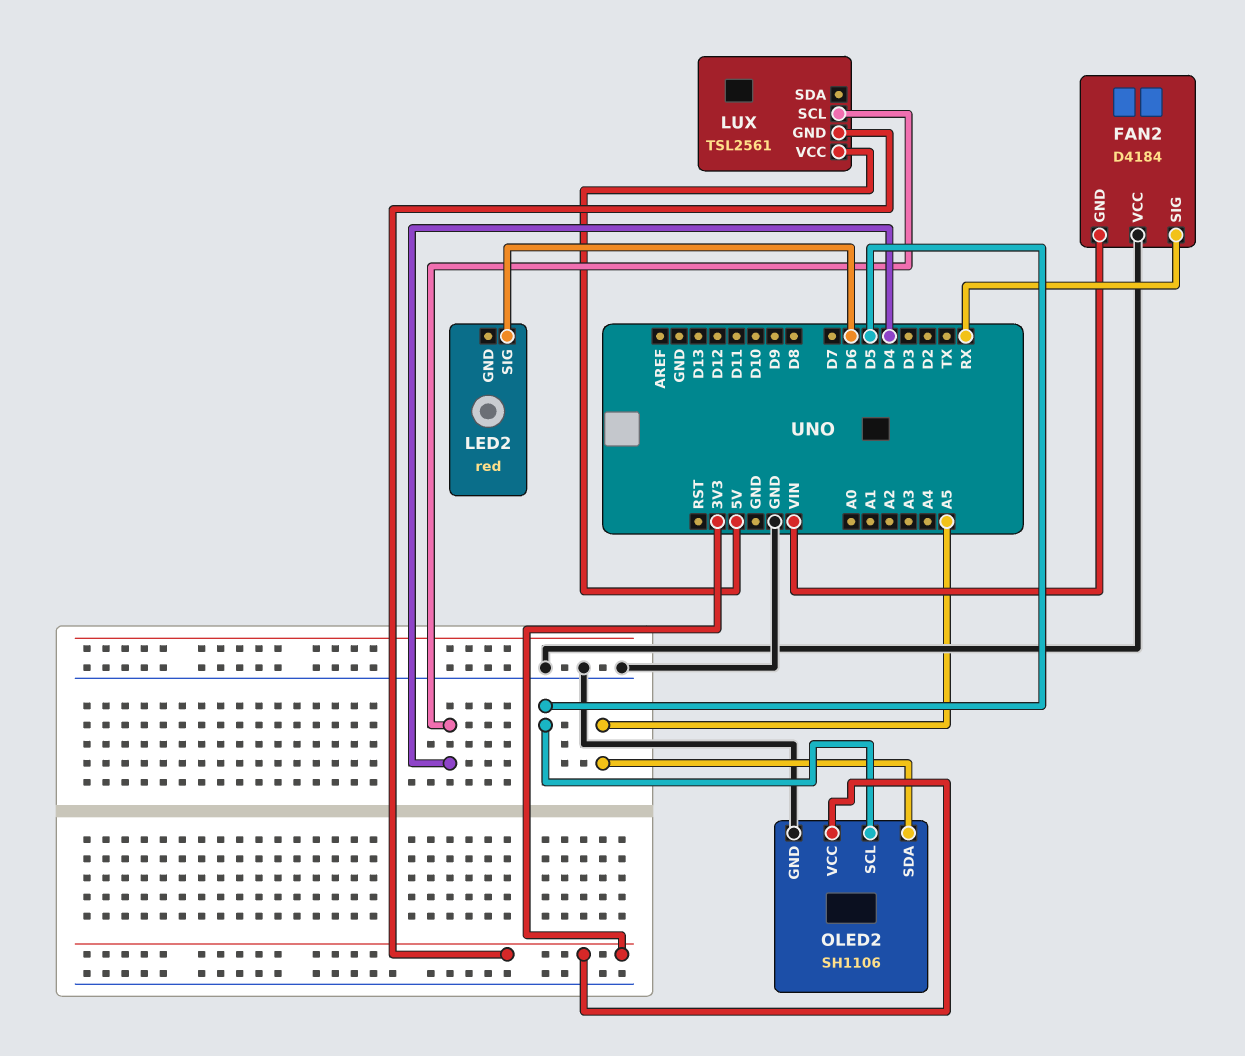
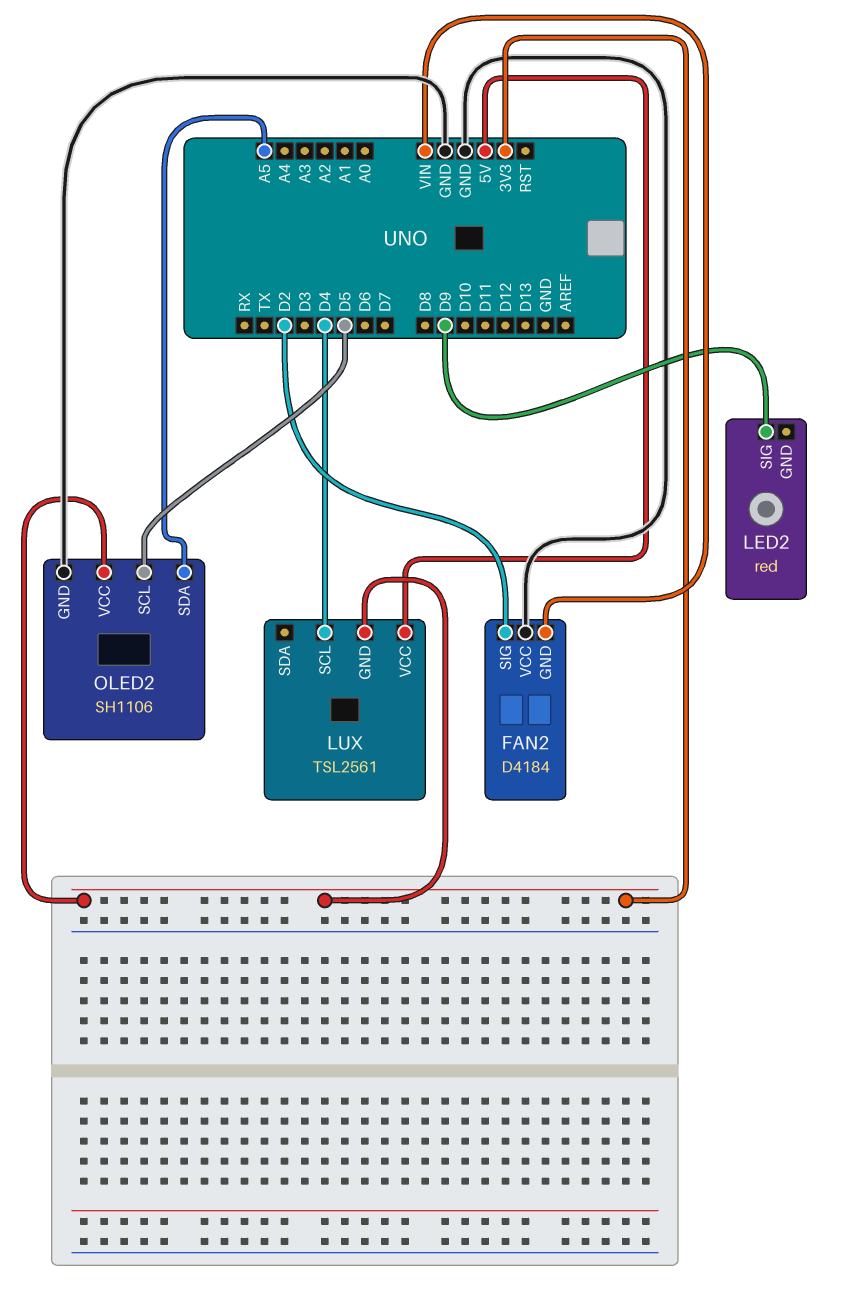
FAN2 pin SIG: RX -> D2
LED2 pin SIG: D6 -> D9

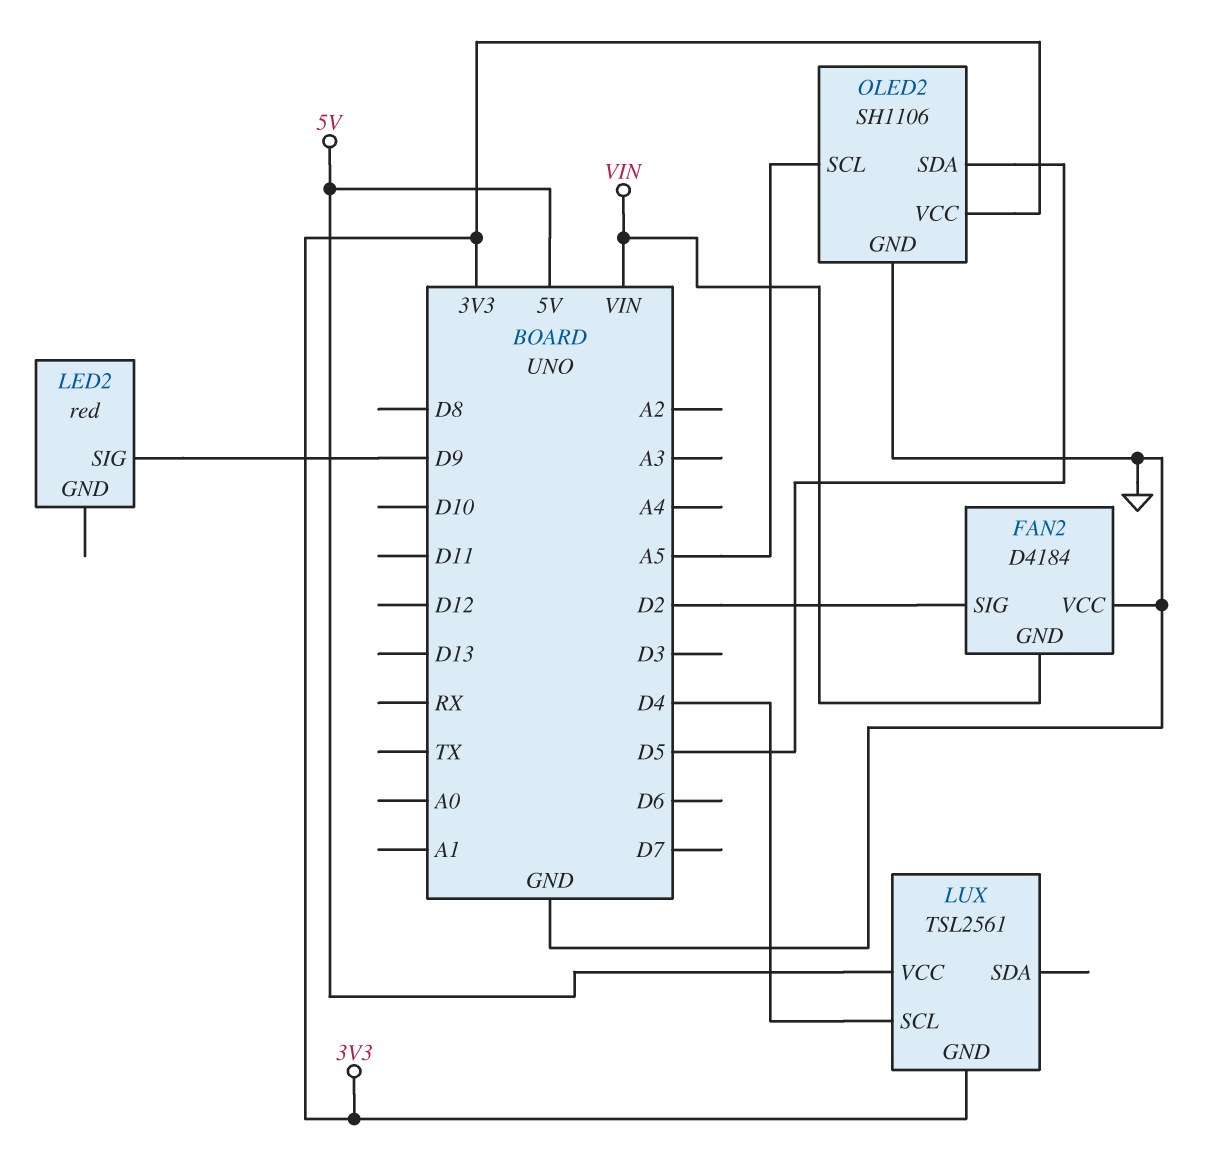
OLED2 pin SCL: D5 -> A5
OLED2 pin SDA: A5 -> D5

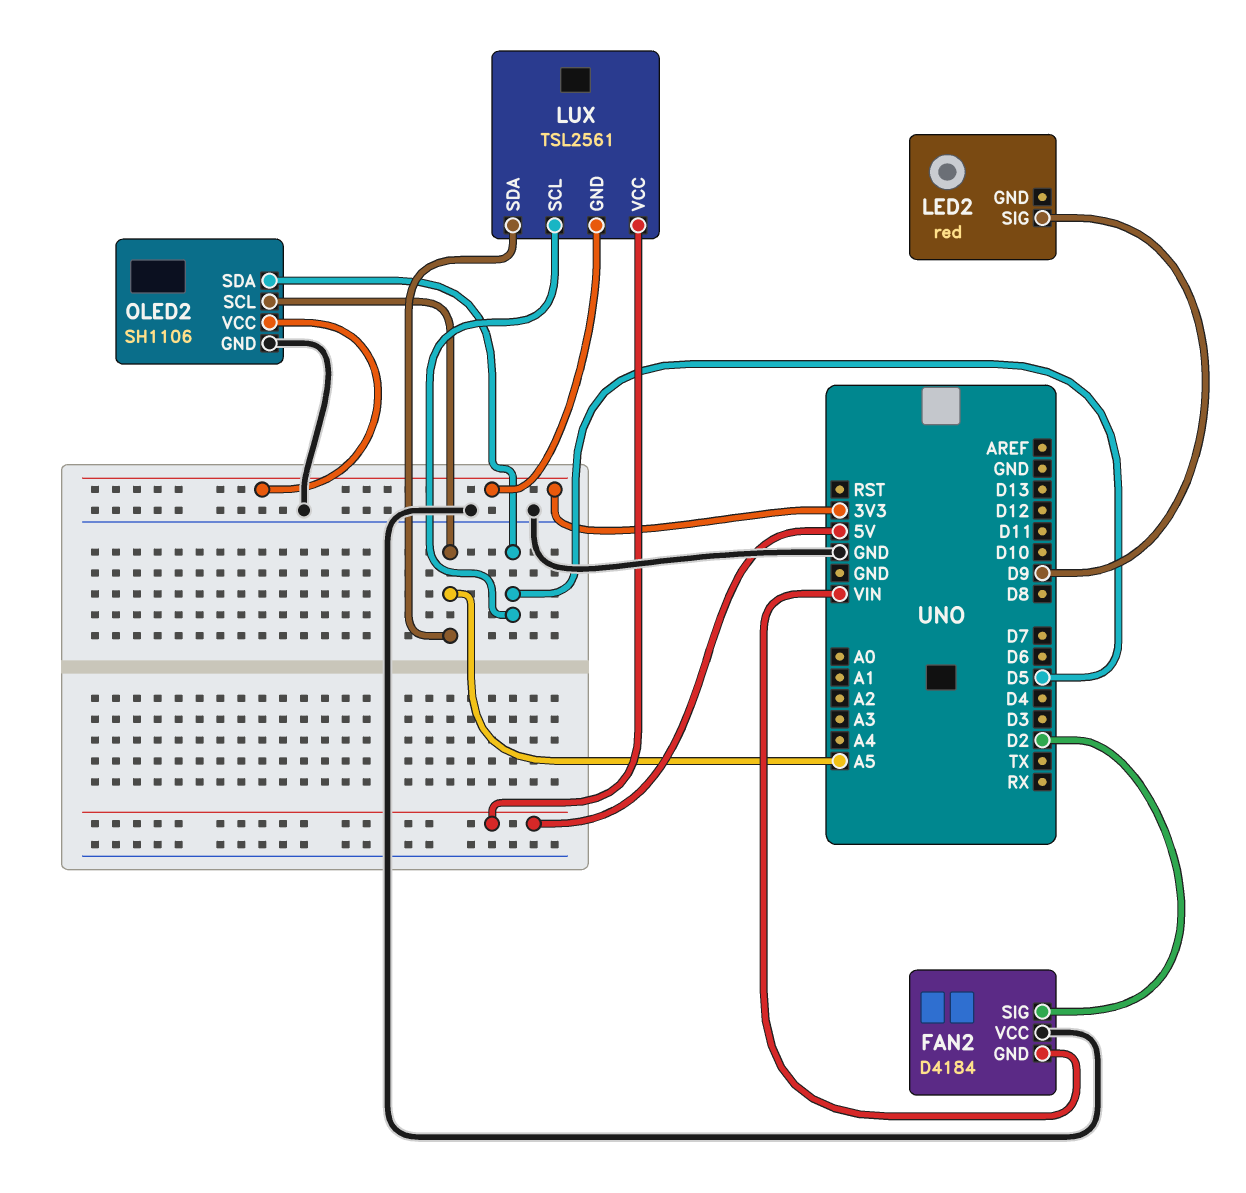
LUX pin SCL: D4 -> D5
LUX pin SDA: none -> A5

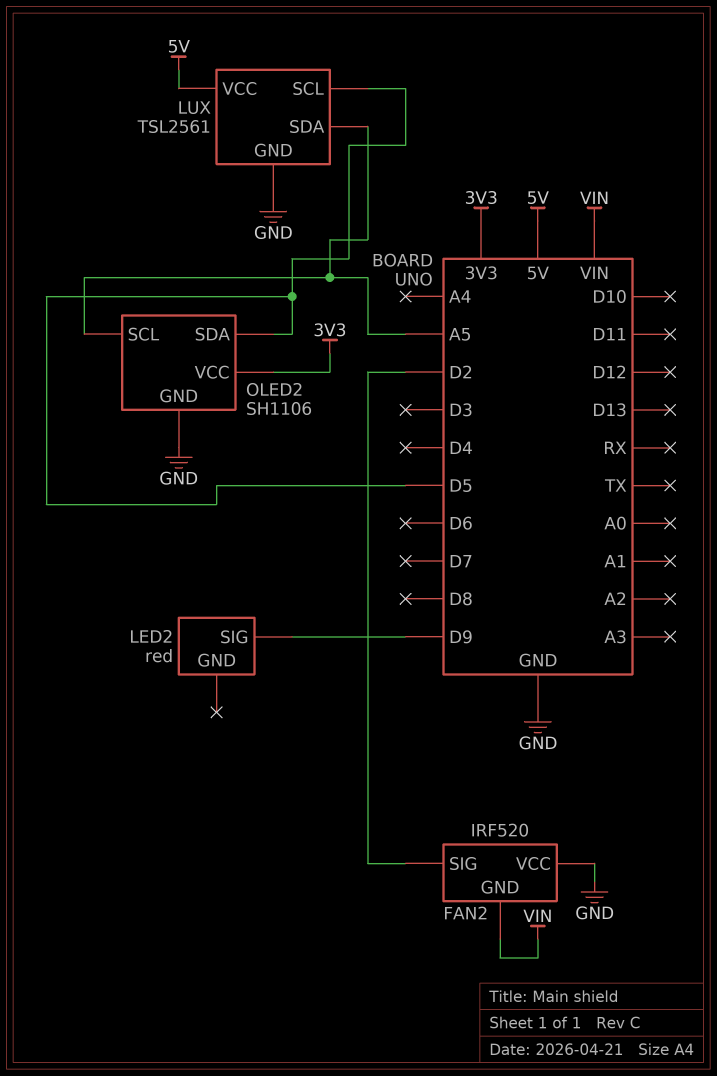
FAN2: D4184 -> IRF520
LUX pin GND: 3V3 -> GND

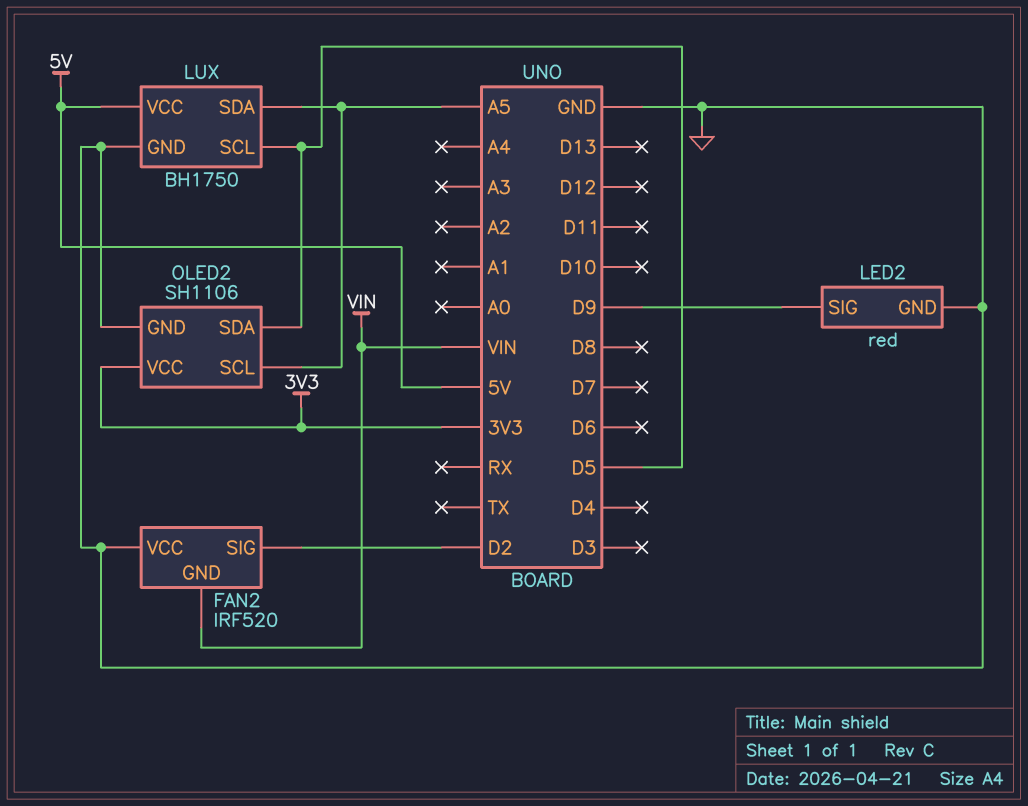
LED2 pin GND: none -> GND
LUX: TSL2561 -> BH1750

